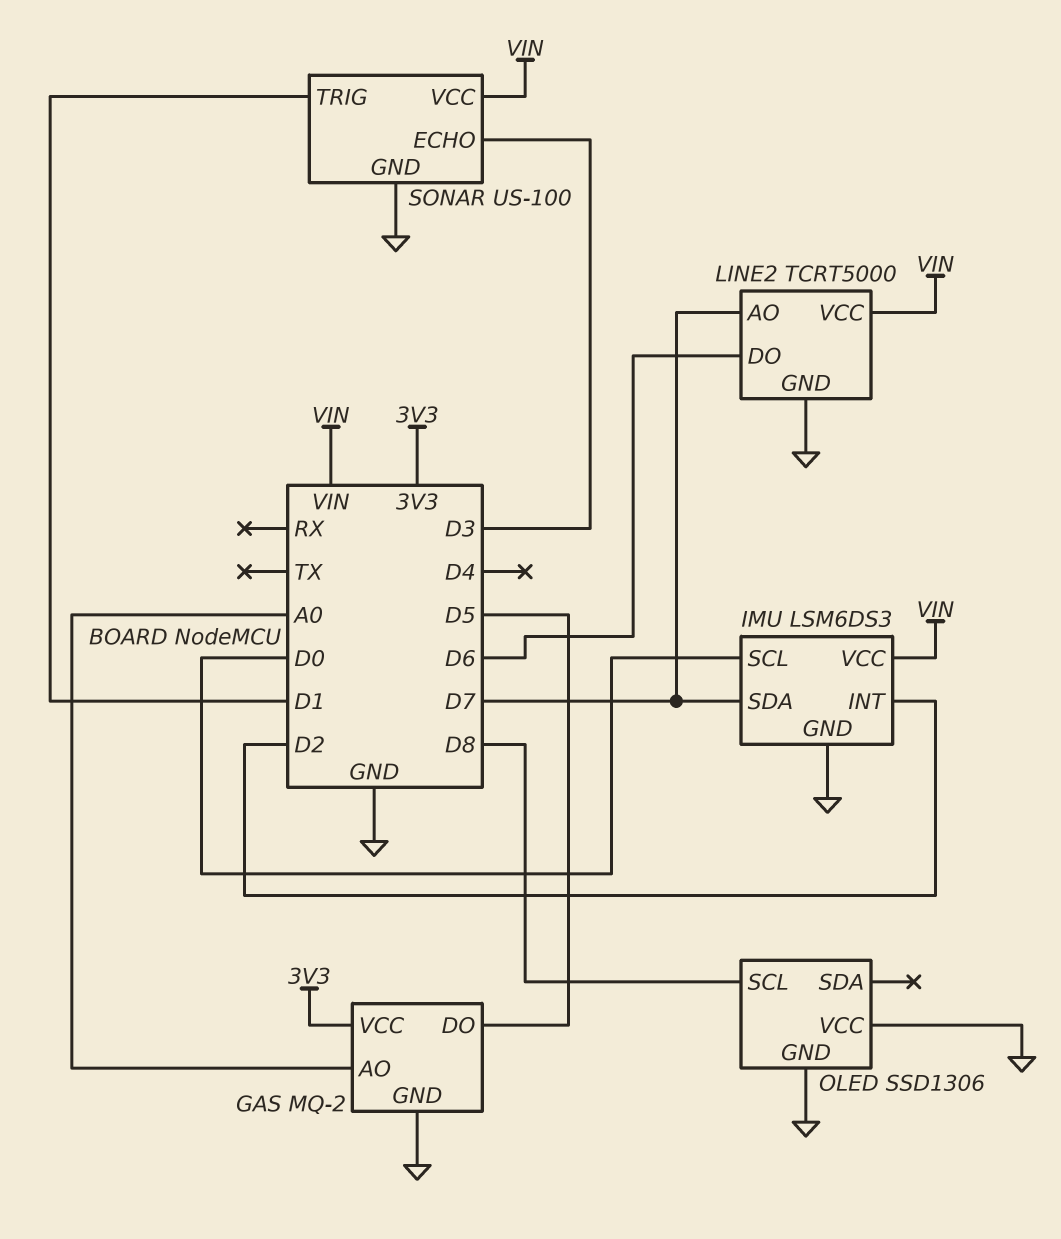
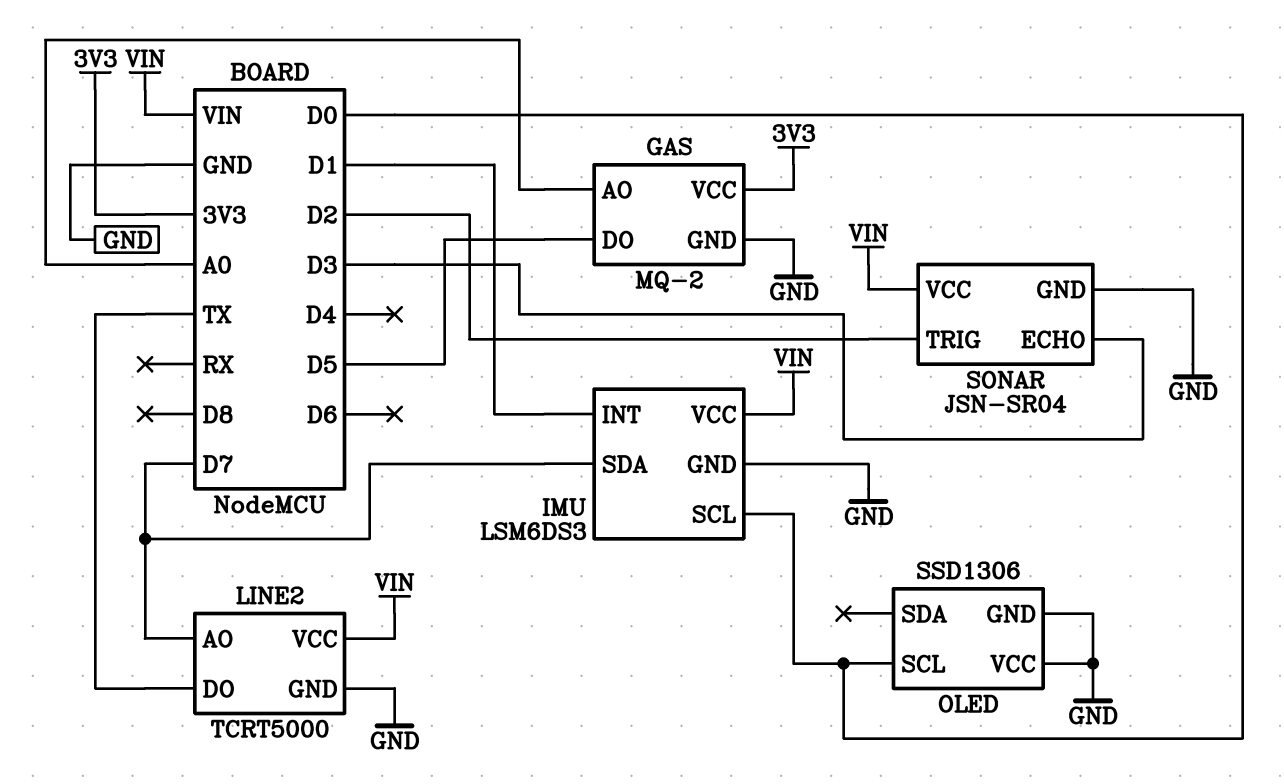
IMU pin INT: D2 -> D1
LINE2 pin DO: D6 -> TX
OLED pin SCL: D8 -> D0
SONAR: US-100 -> JSN-SR04
SONAR pin TRIG: D1 -> D2

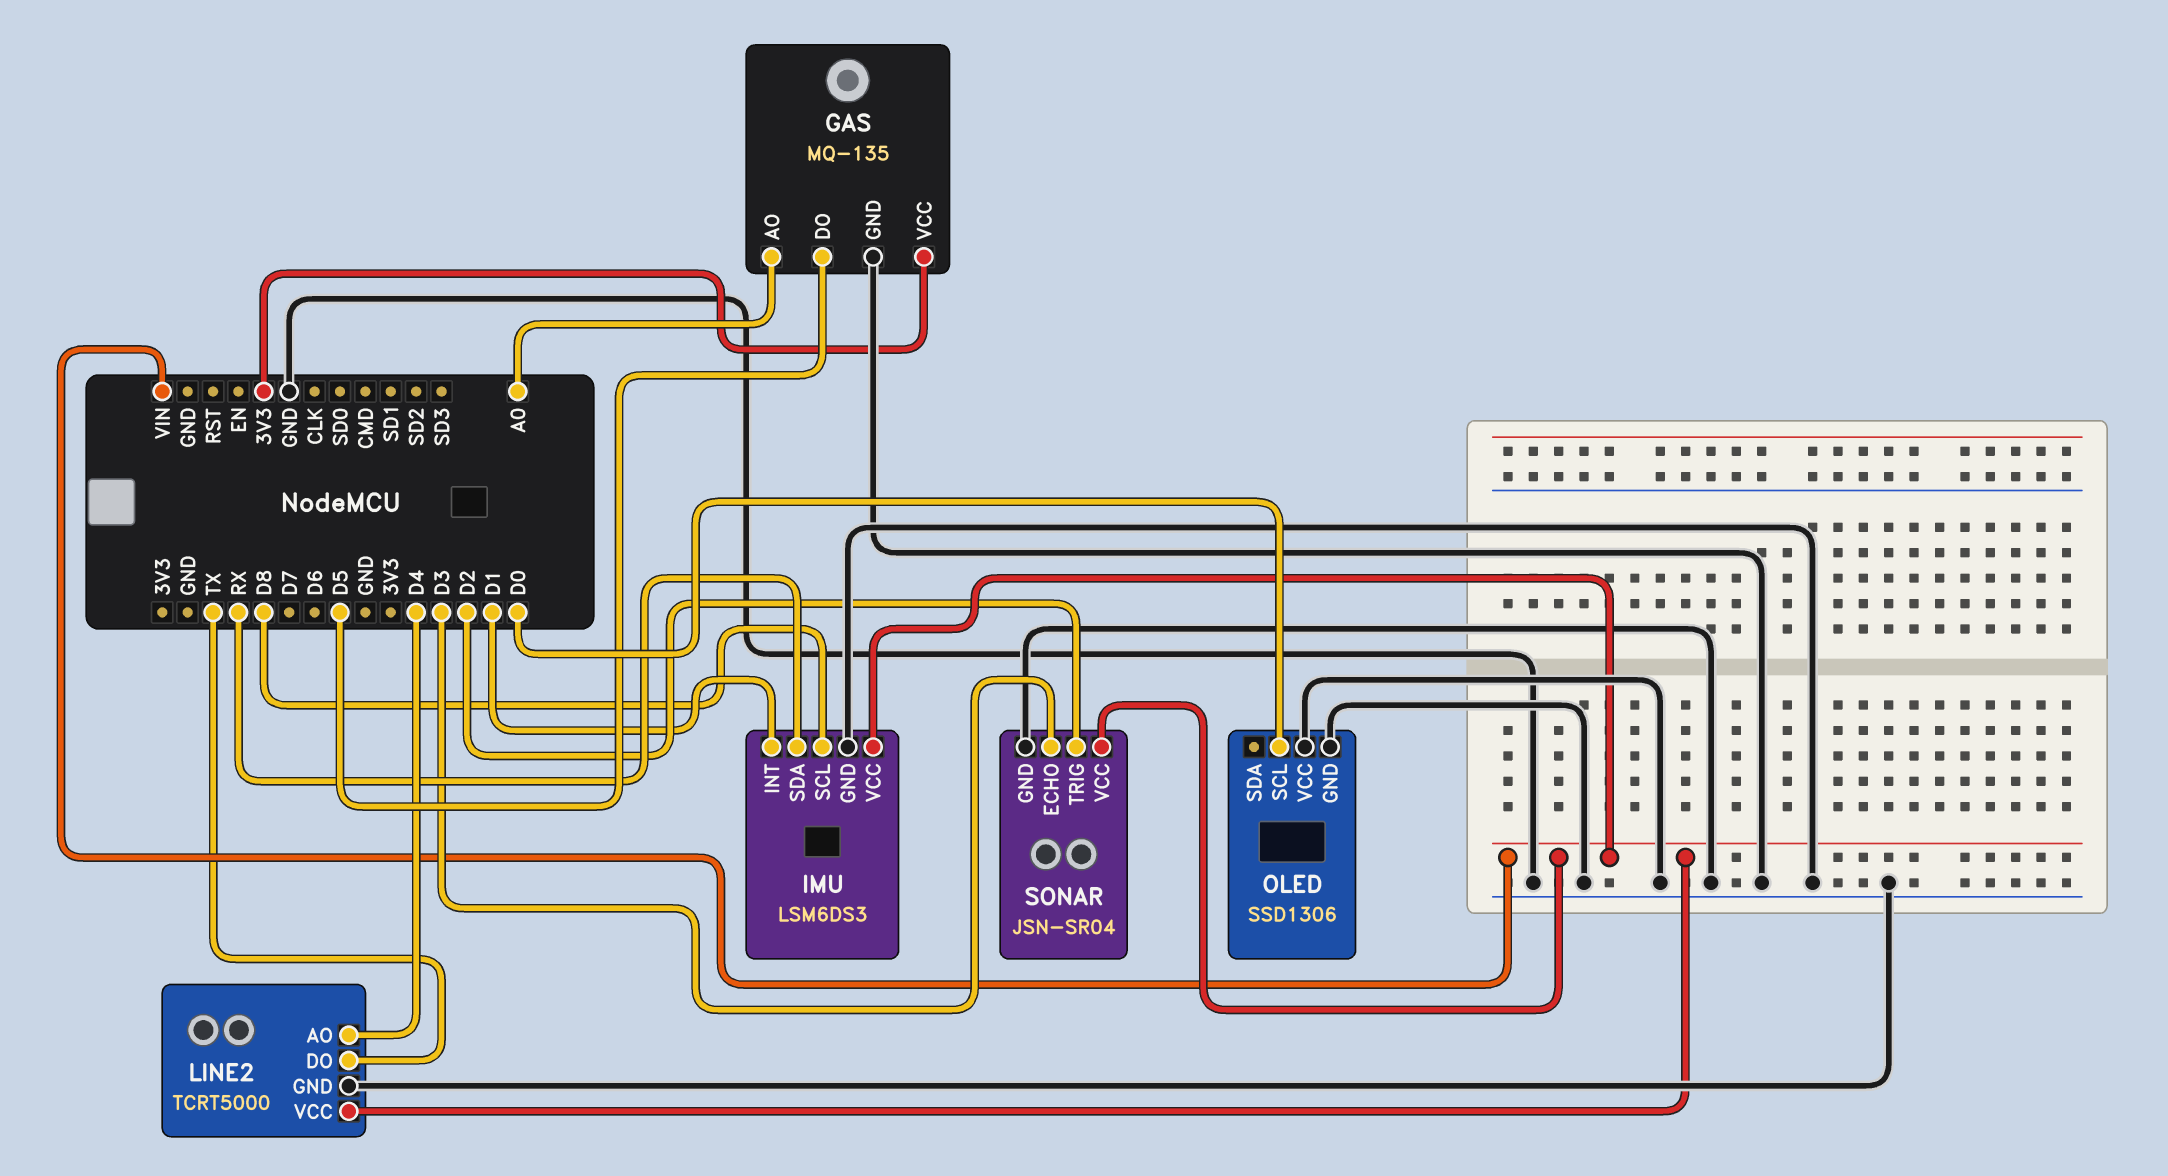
GAS: MQ-2 -> MQ-135
IMU pin SCL: D0 -> D8
IMU pin SDA: D7 -> RX
LINE2 pin AO: D7 -> D4

